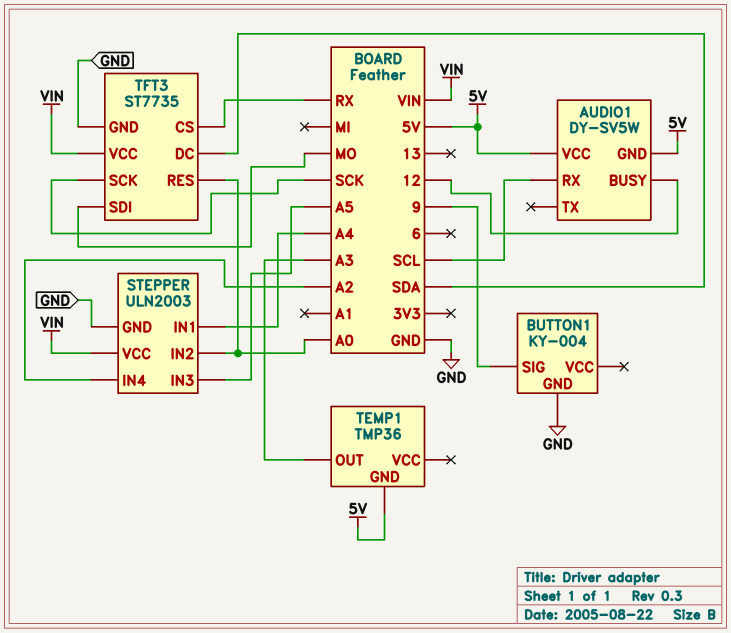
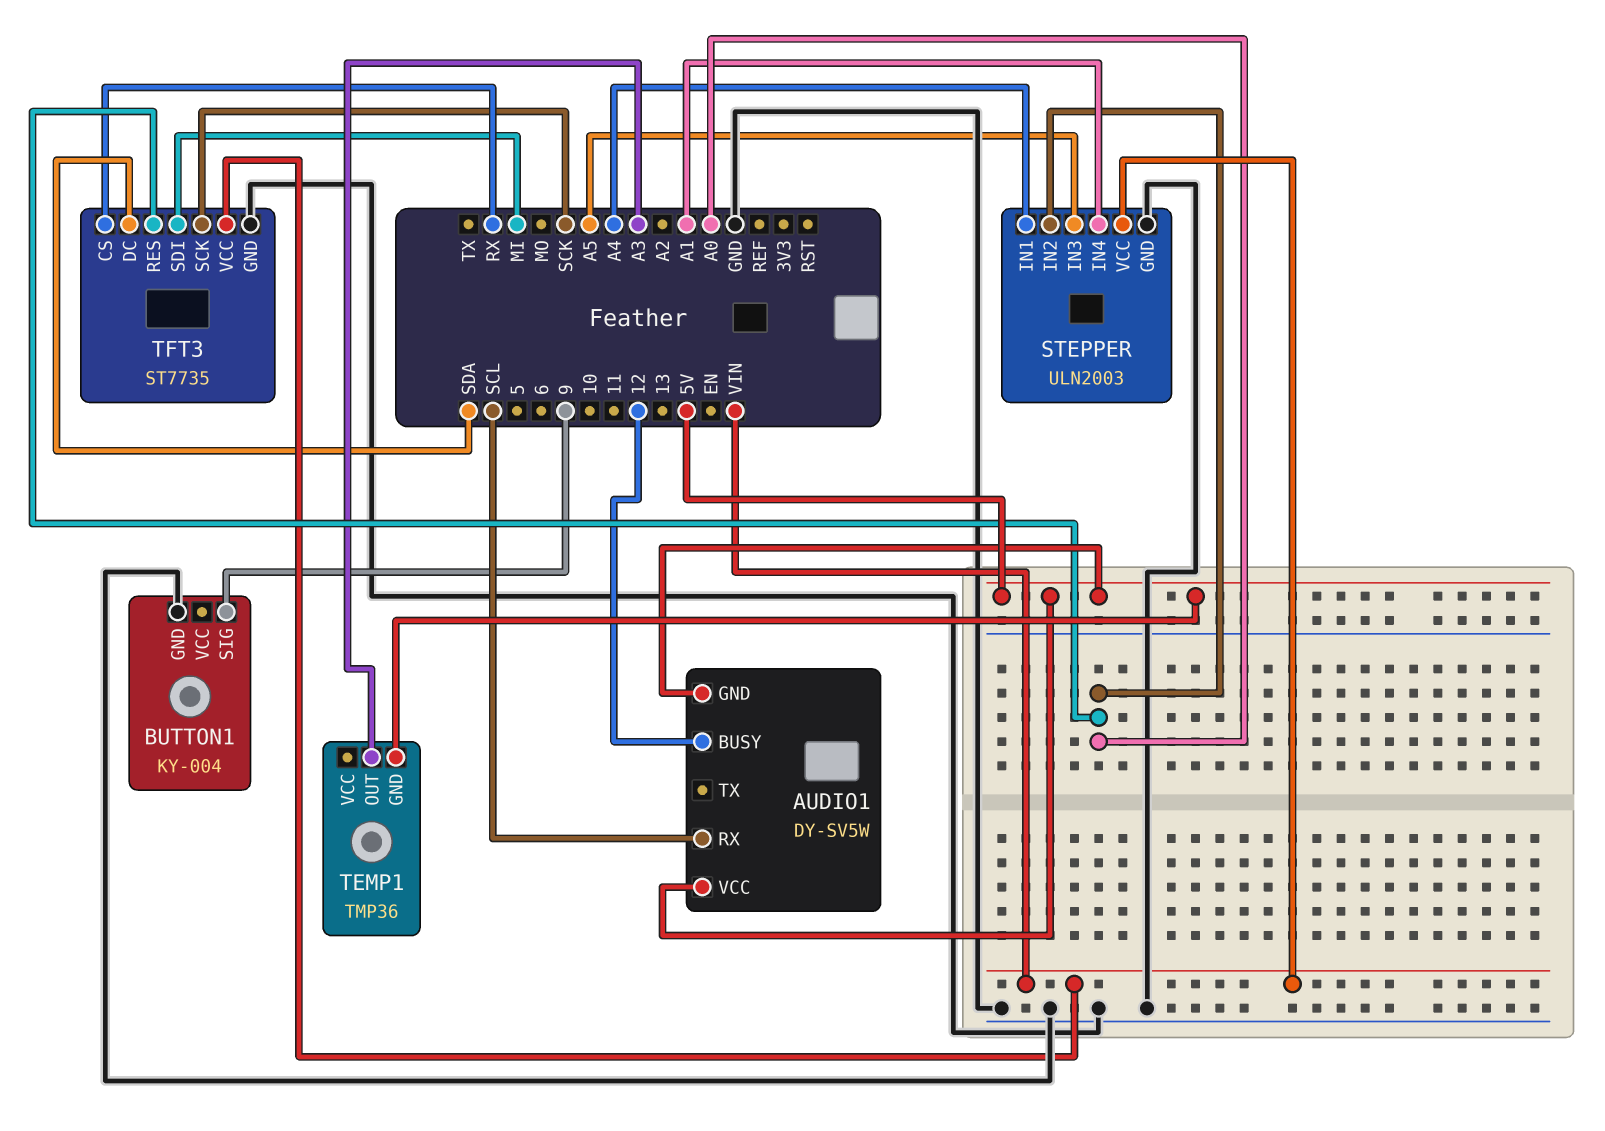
STEPPER pin IN4: A2 -> A1
TFT3 pin SDI: MO -> MI

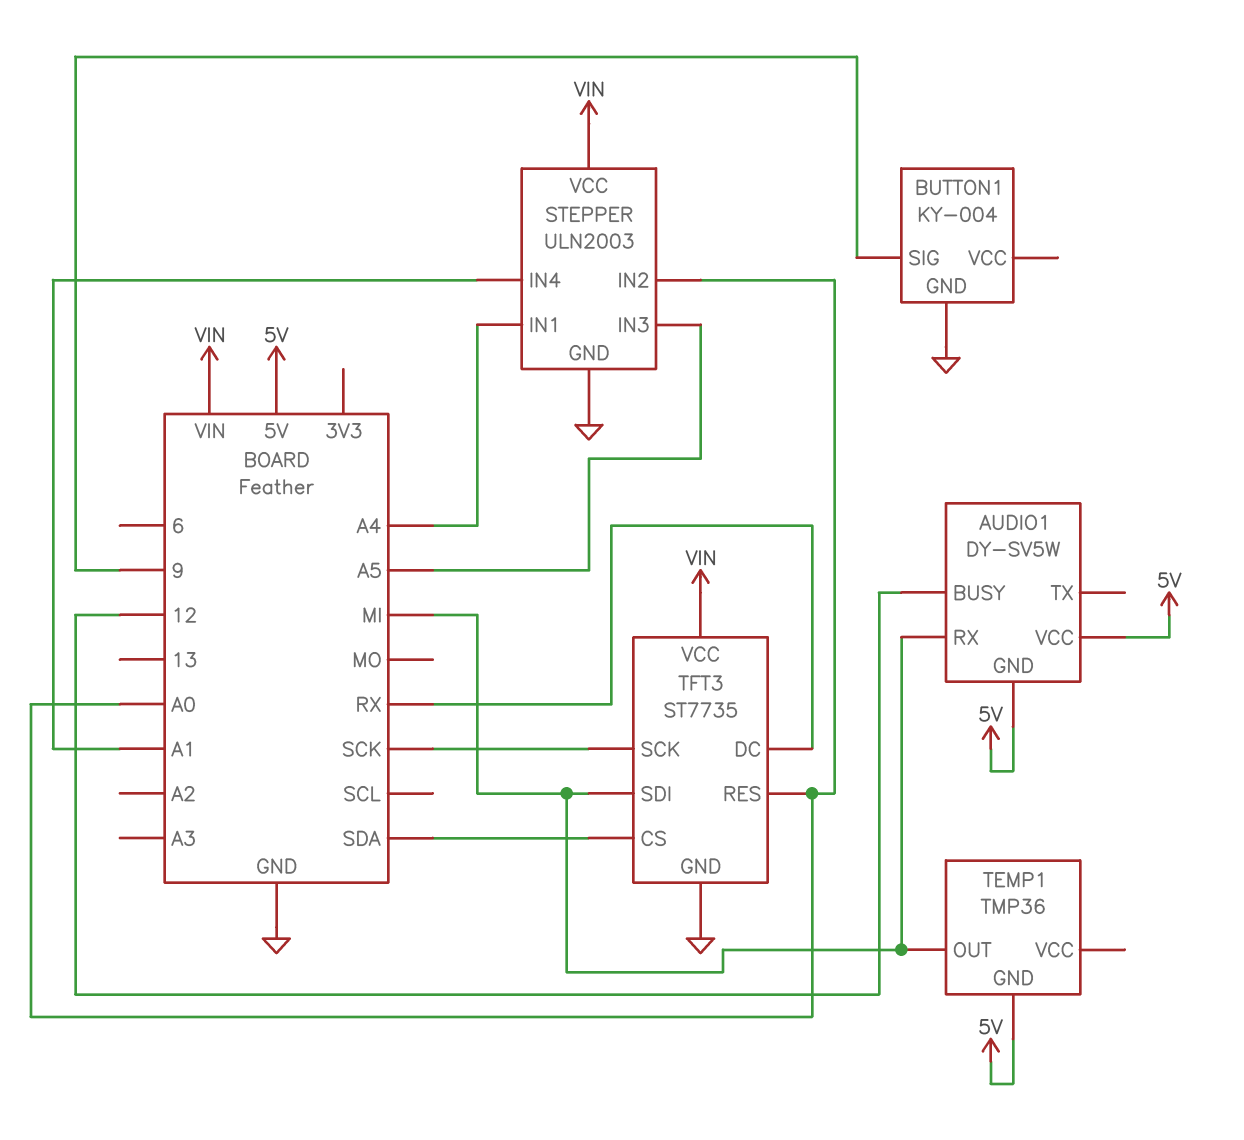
AUDIO1 pin RX: SCL -> MI
TEMP1 pin OUT: A3 -> MI
TFT3 pin CS: RX -> SDA
TFT3 pin DC: SDA -> RX

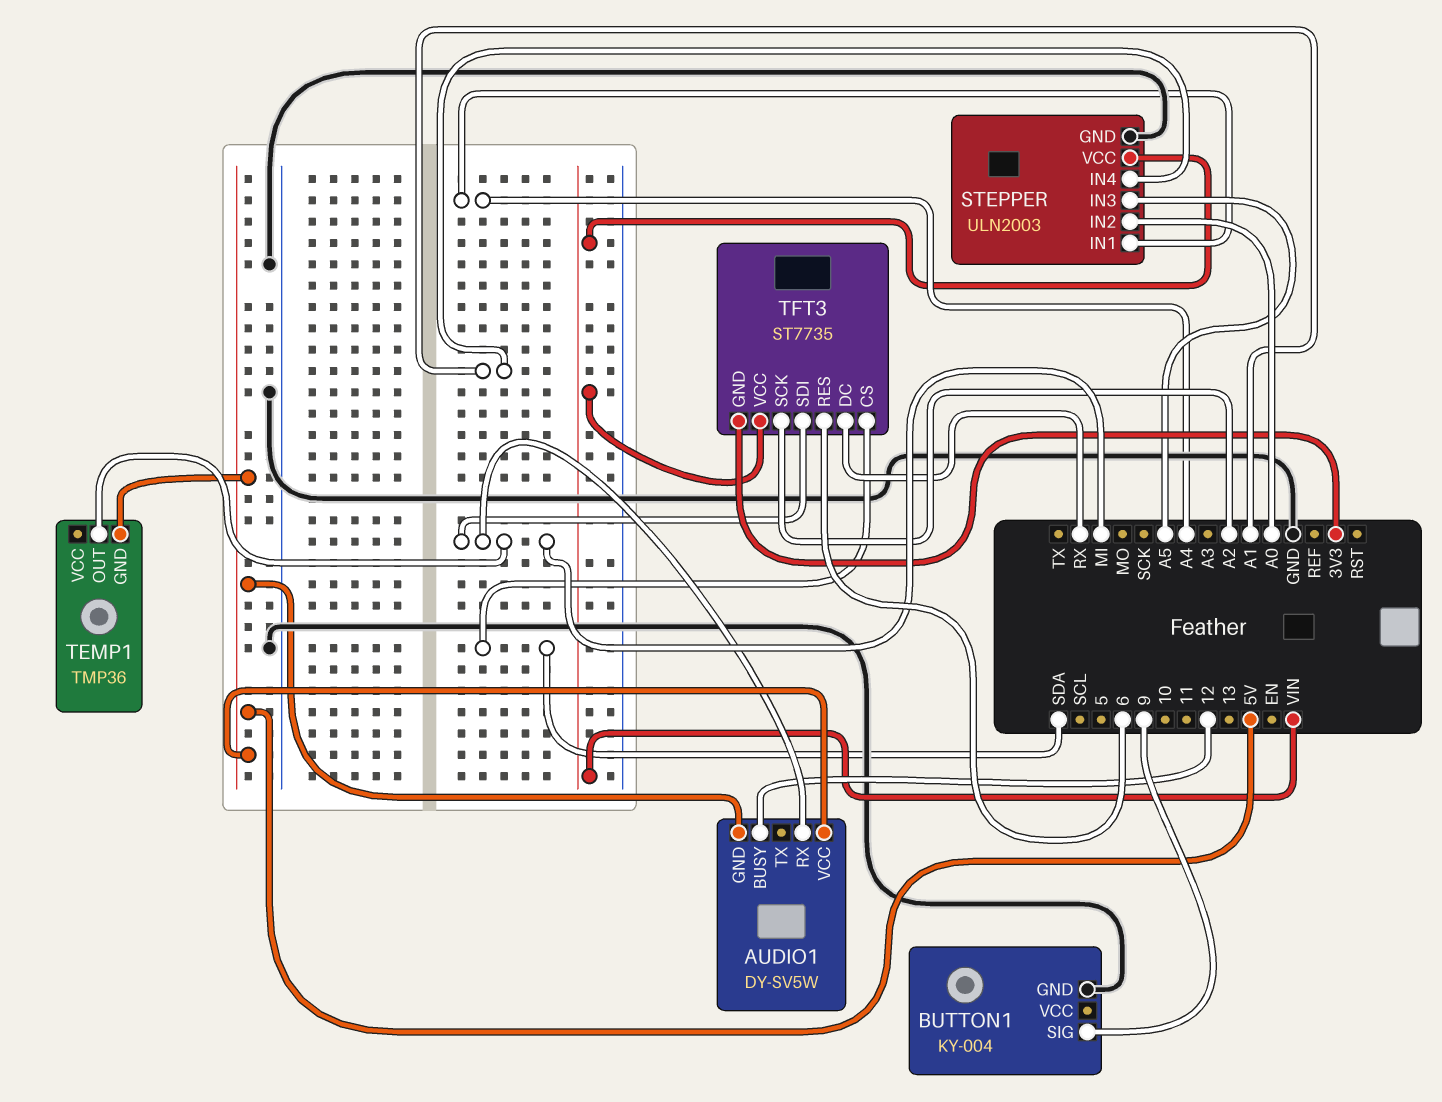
TFT3 pin GND: GND -> 3V3
TFT3 pin RES: A0 -> 6
TFT3 pin SCK: SCK -> A2

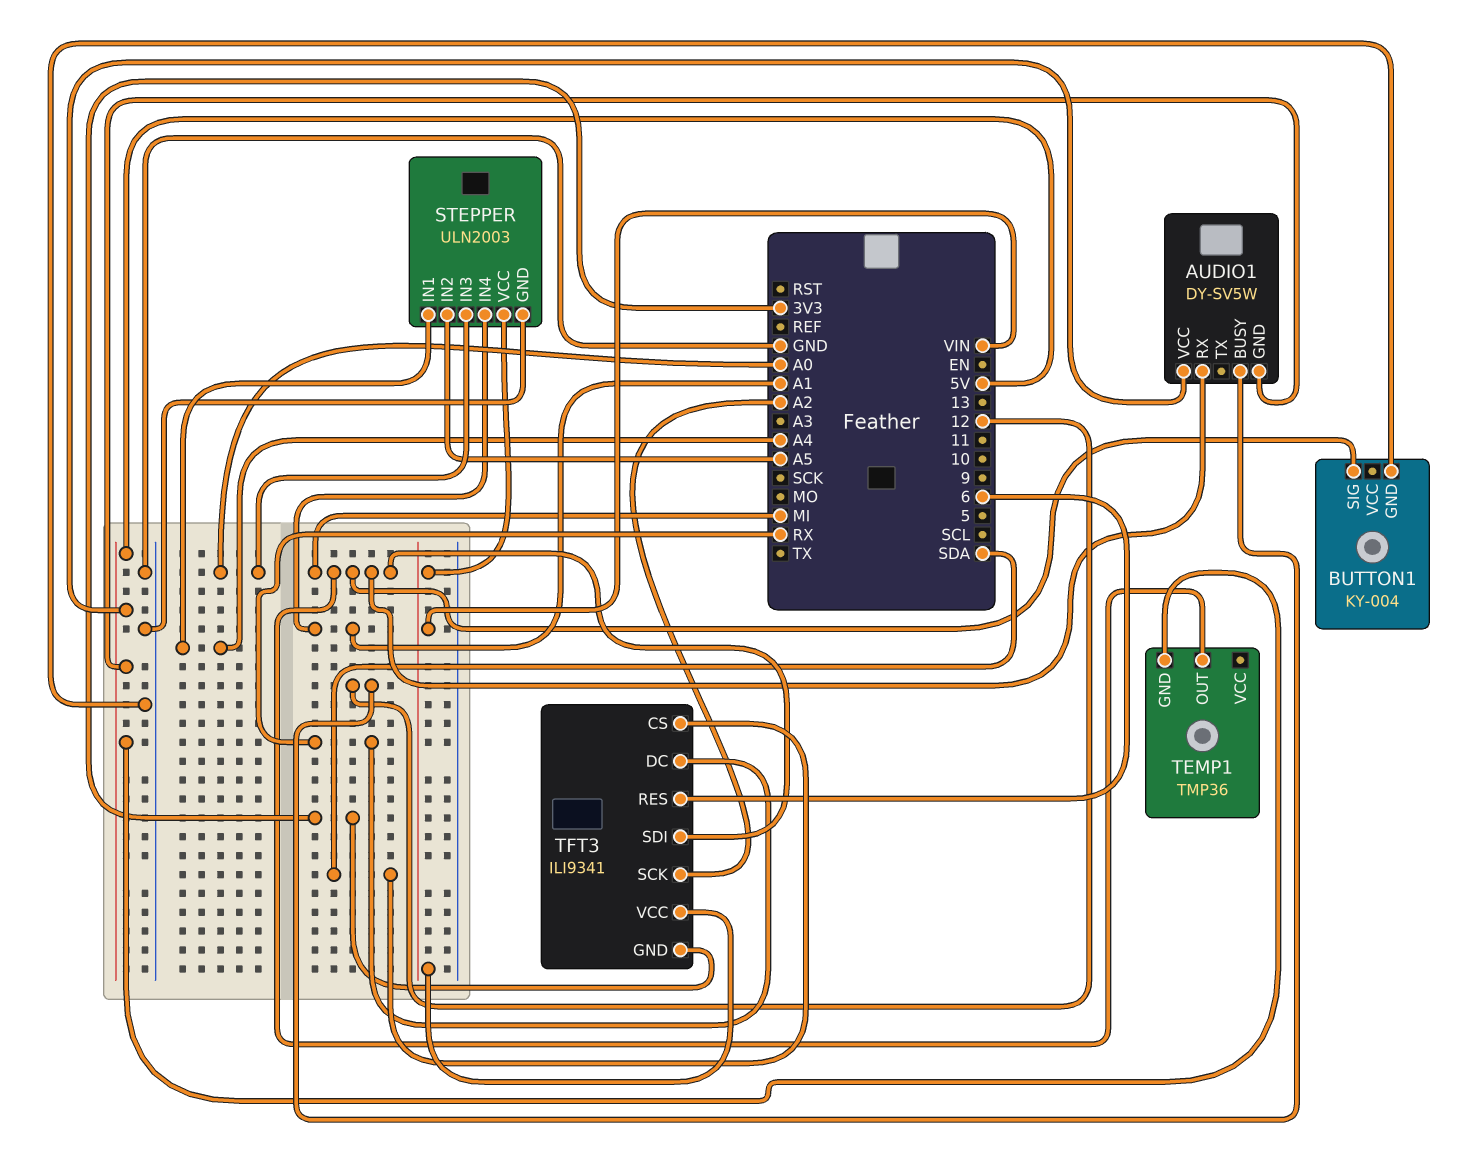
BUTTON1 pin SIG: 9 -> MI
STEPPER pin IN2: A0 -> A5
STEPPER pin IN3: A5 -> A0
TFT3: ST7735 -> ILI9341

